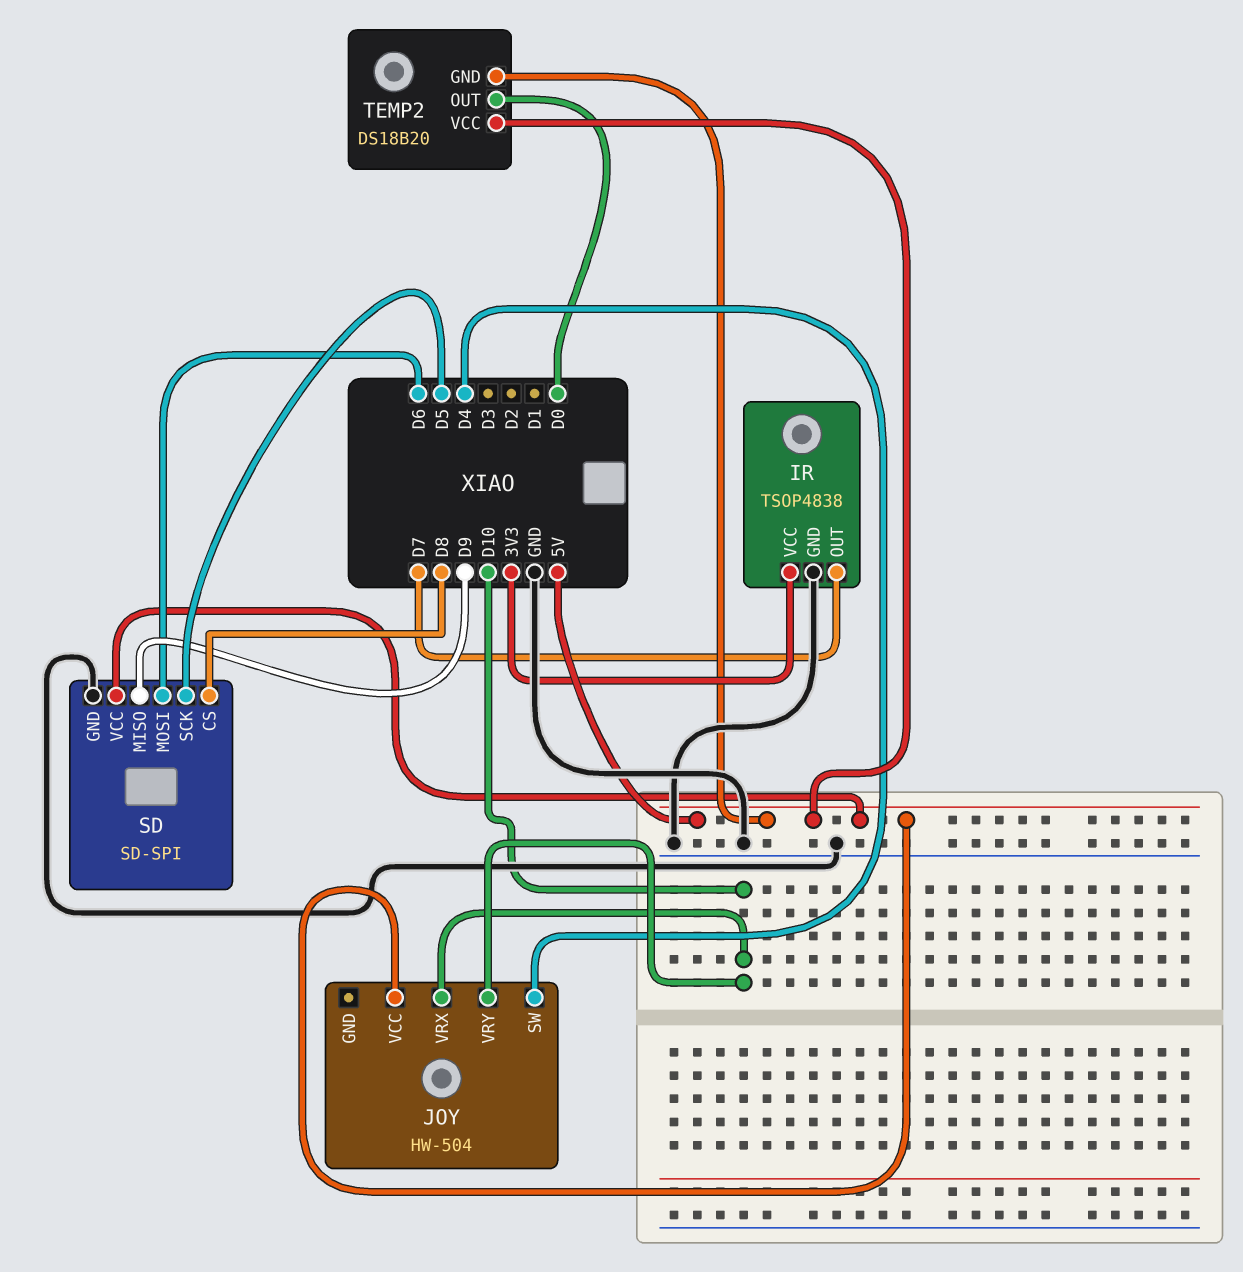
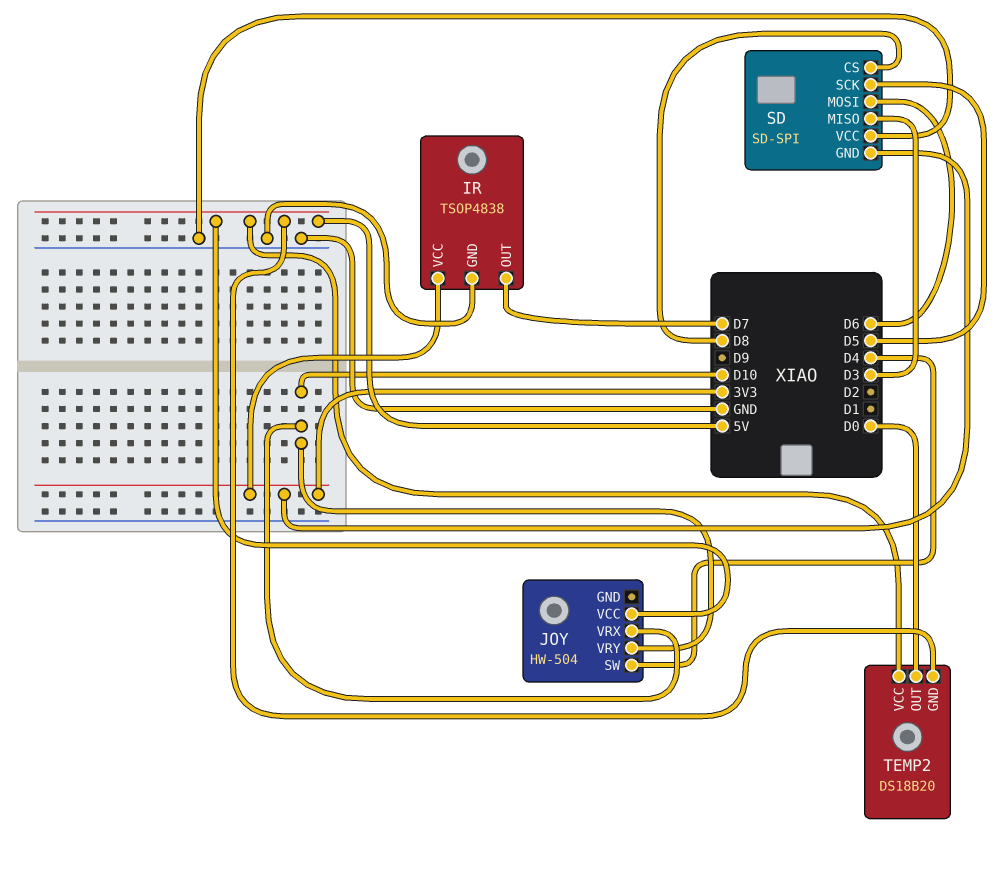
SD pin GND: GND -> 3V3
SD pin MISO: D9 -> D3
SD pin VCC: 5V -> GND

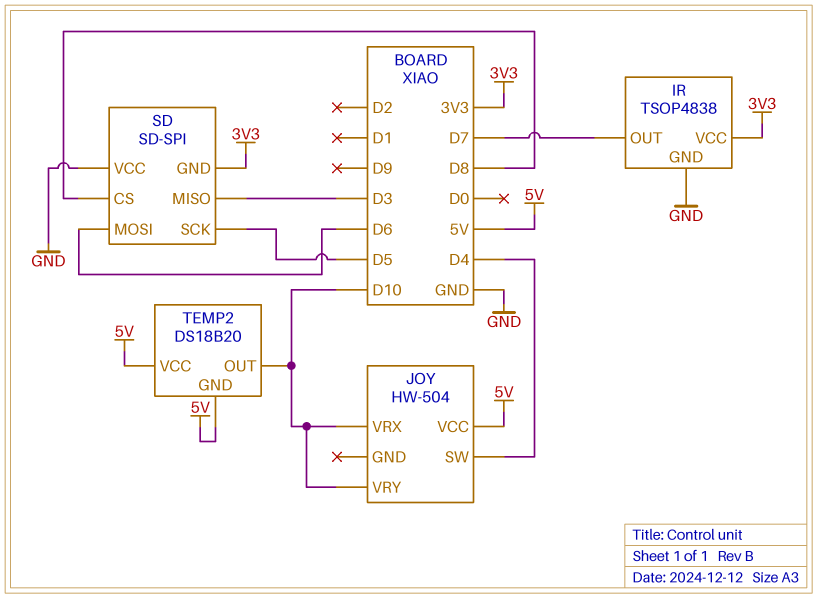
TEMP2 pin OUT: D0 -> D10

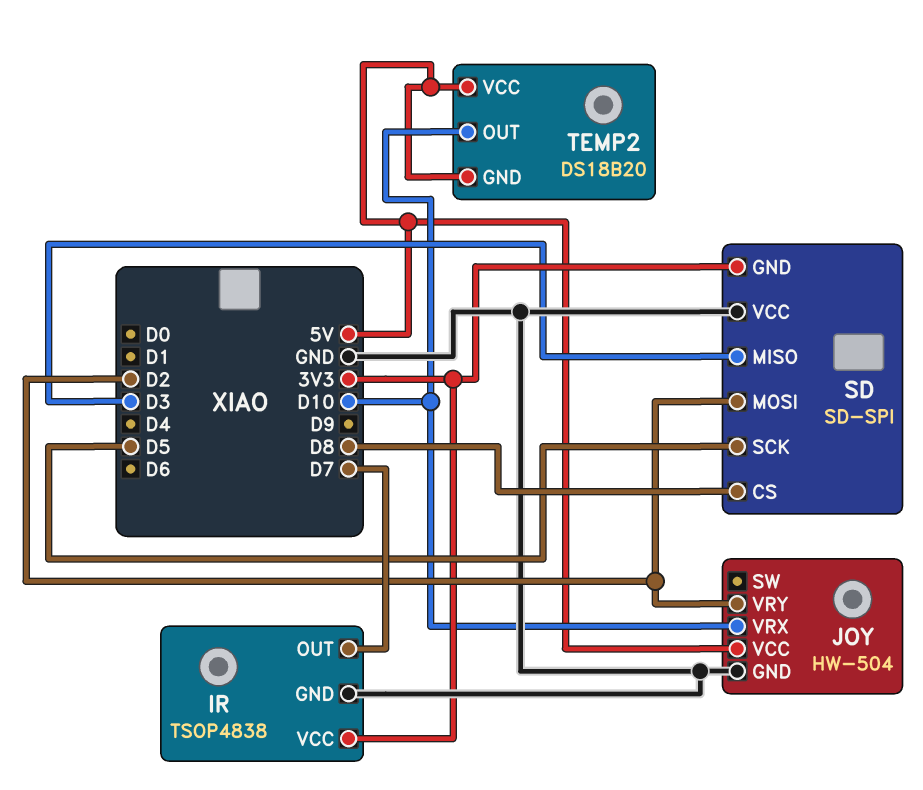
JOY pin GND: none -> GND
JOY pin SW: D4 -> none
JOY pin VRY: D10 -> D2
SD pin MOSI: D6 -> D2

